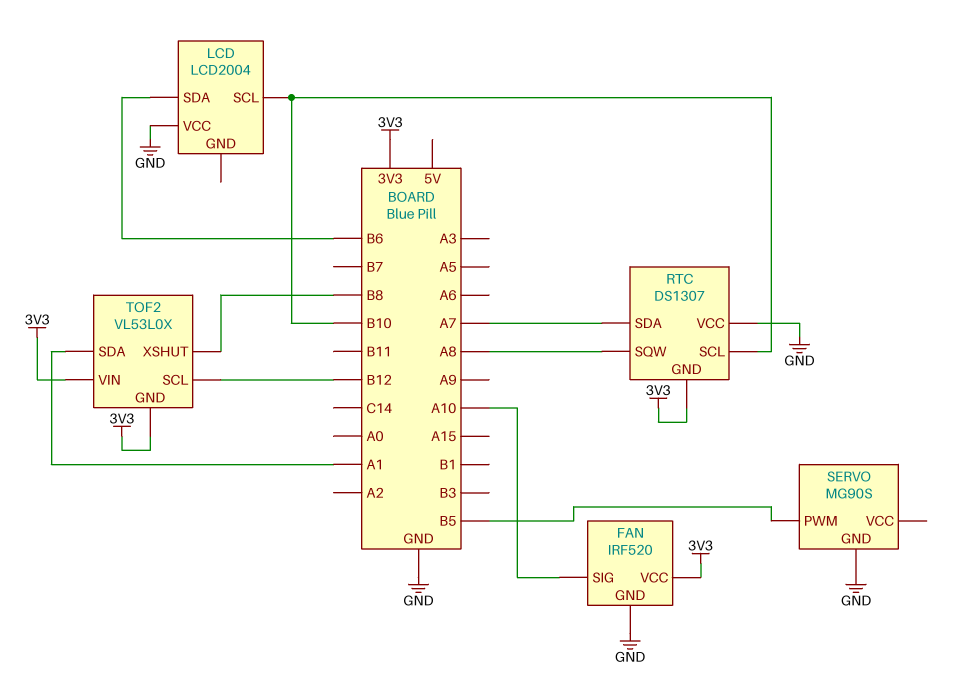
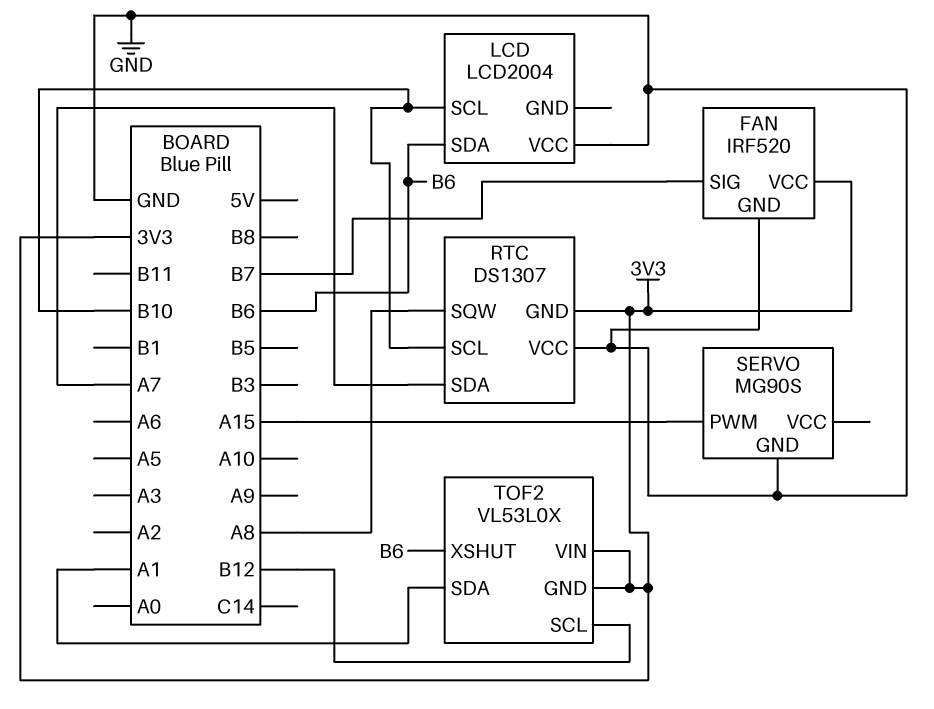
FAN pin SIG: A10 -> B7
SERVO pin PWM: B5 -> A15
TOF2 pin XSHUT: B8 -> B6

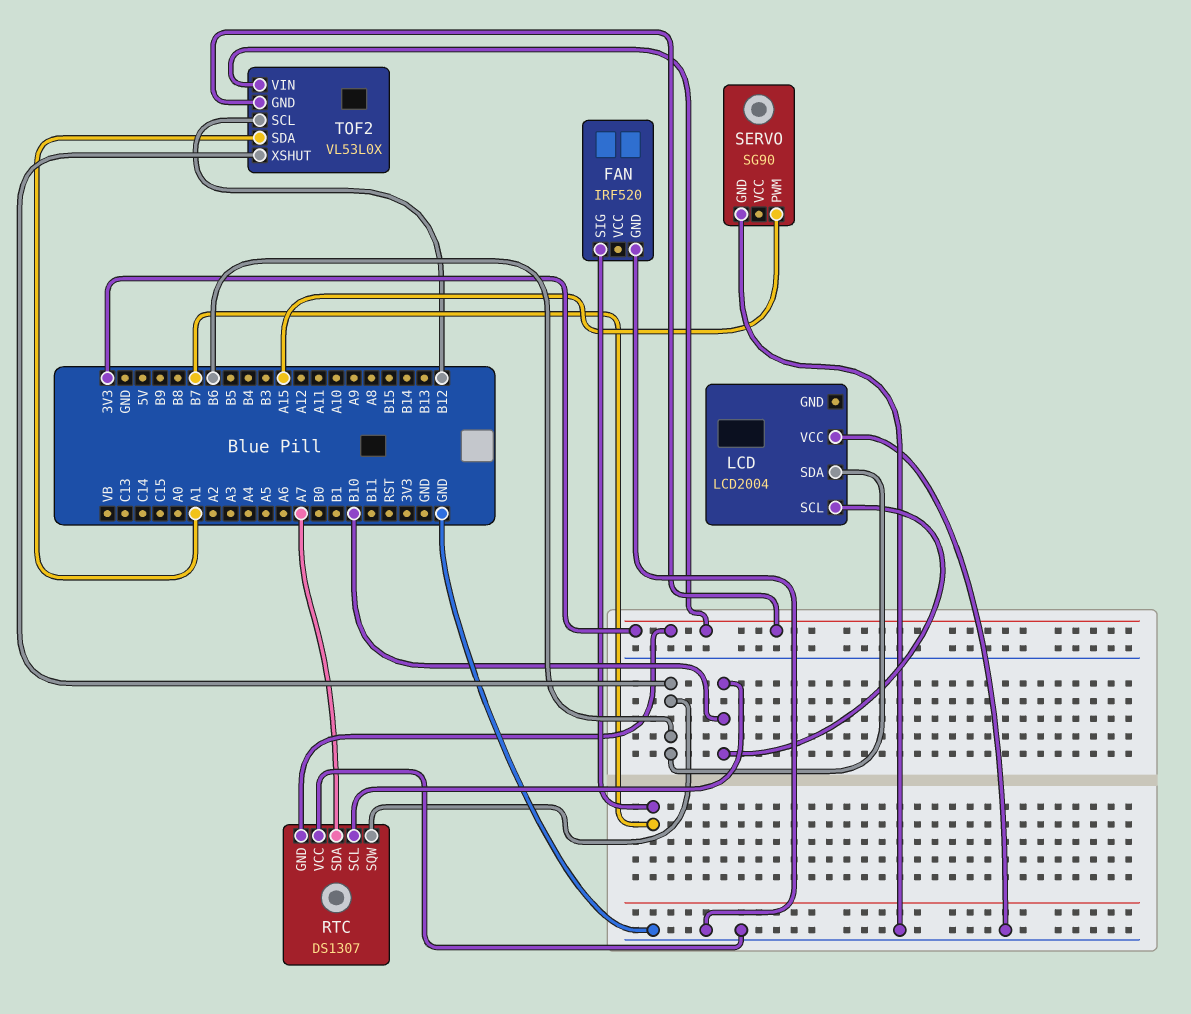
FAN pin VCC: 3V3 -> none
RTC pin SQW: A8 -> B6
SERVO: MG90S -> SG90

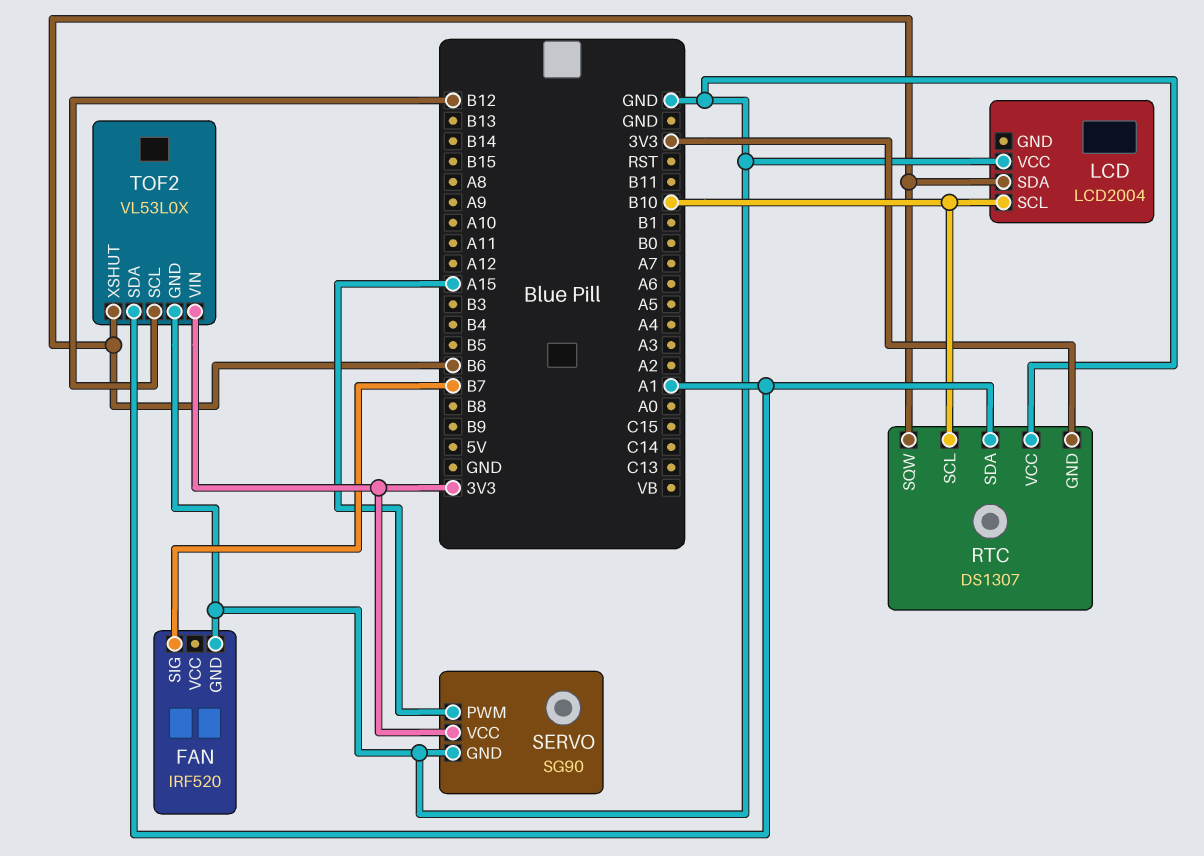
RTC pin SDA: A7 -> A1
SERVO pin VCC: none -> 3V3
TOF2 pin GND: 3V3 -> GND

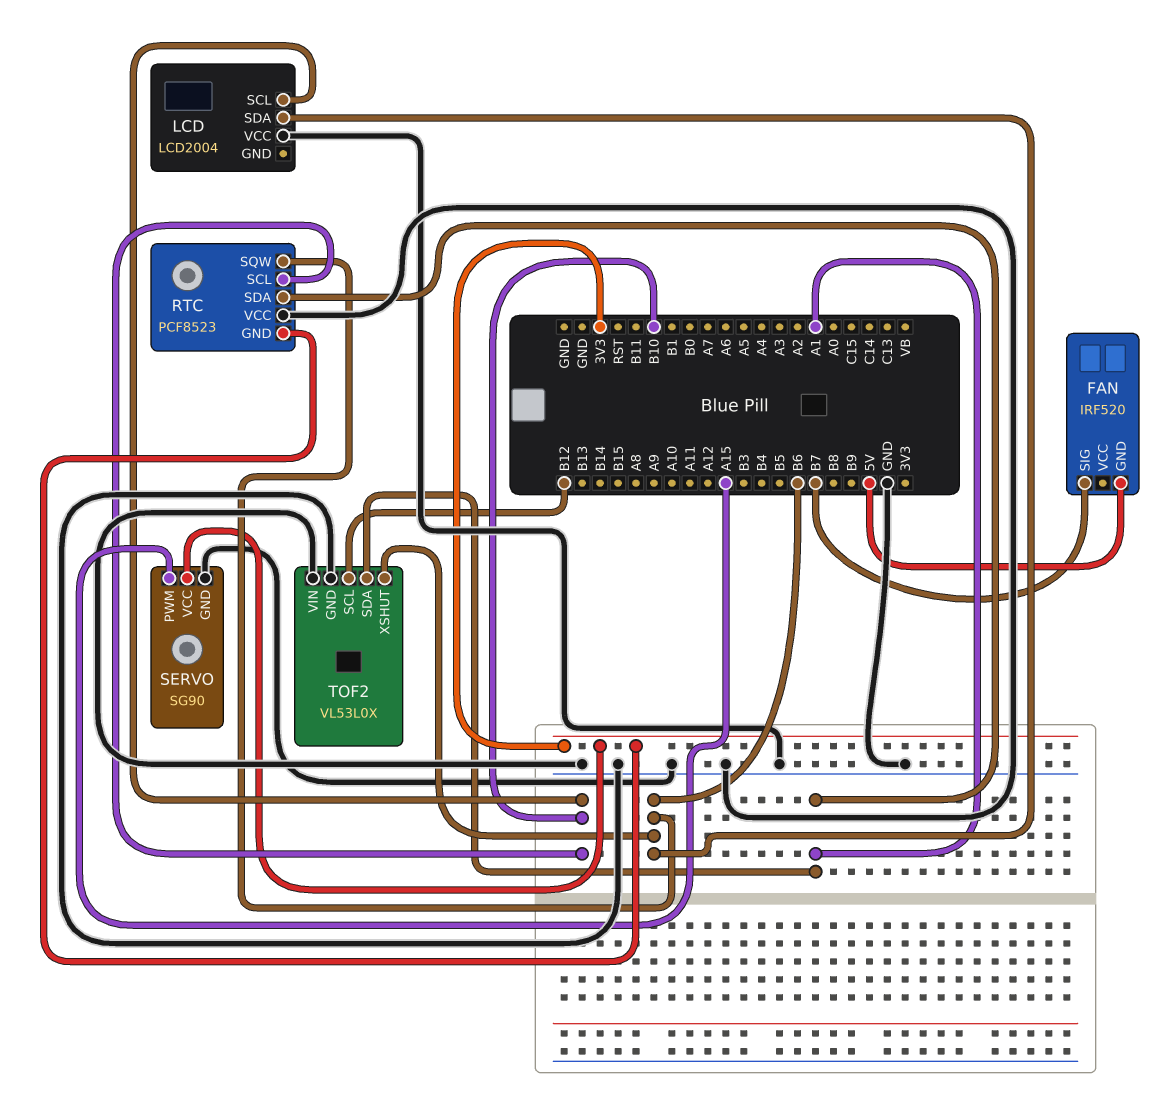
FAN pin GND: GND -> 5V
RTC: DS1307 -> PCF8523
TOF2 pin VIN: 3V3 -> GND

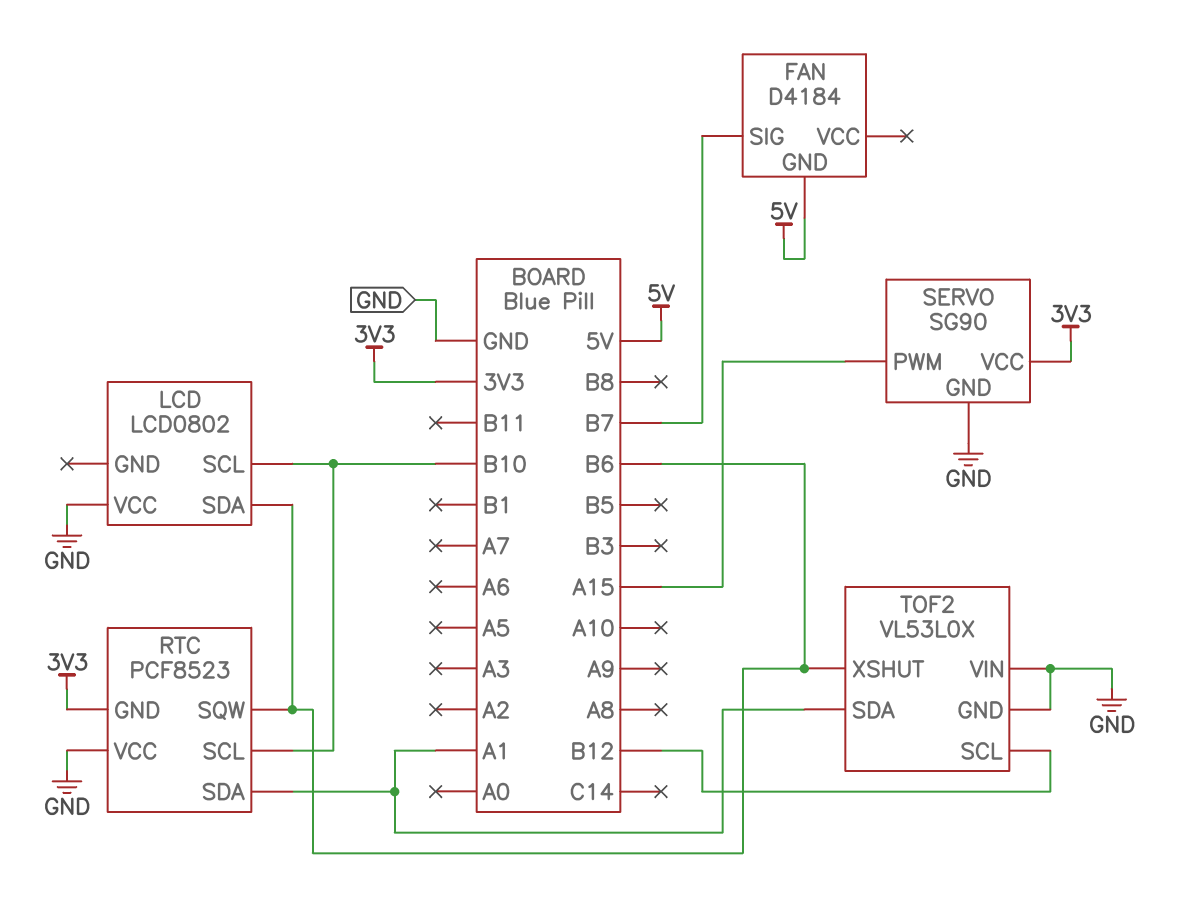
FAN: IRF520 -> D4184
LCD: LCD2004 -> LCD0802

